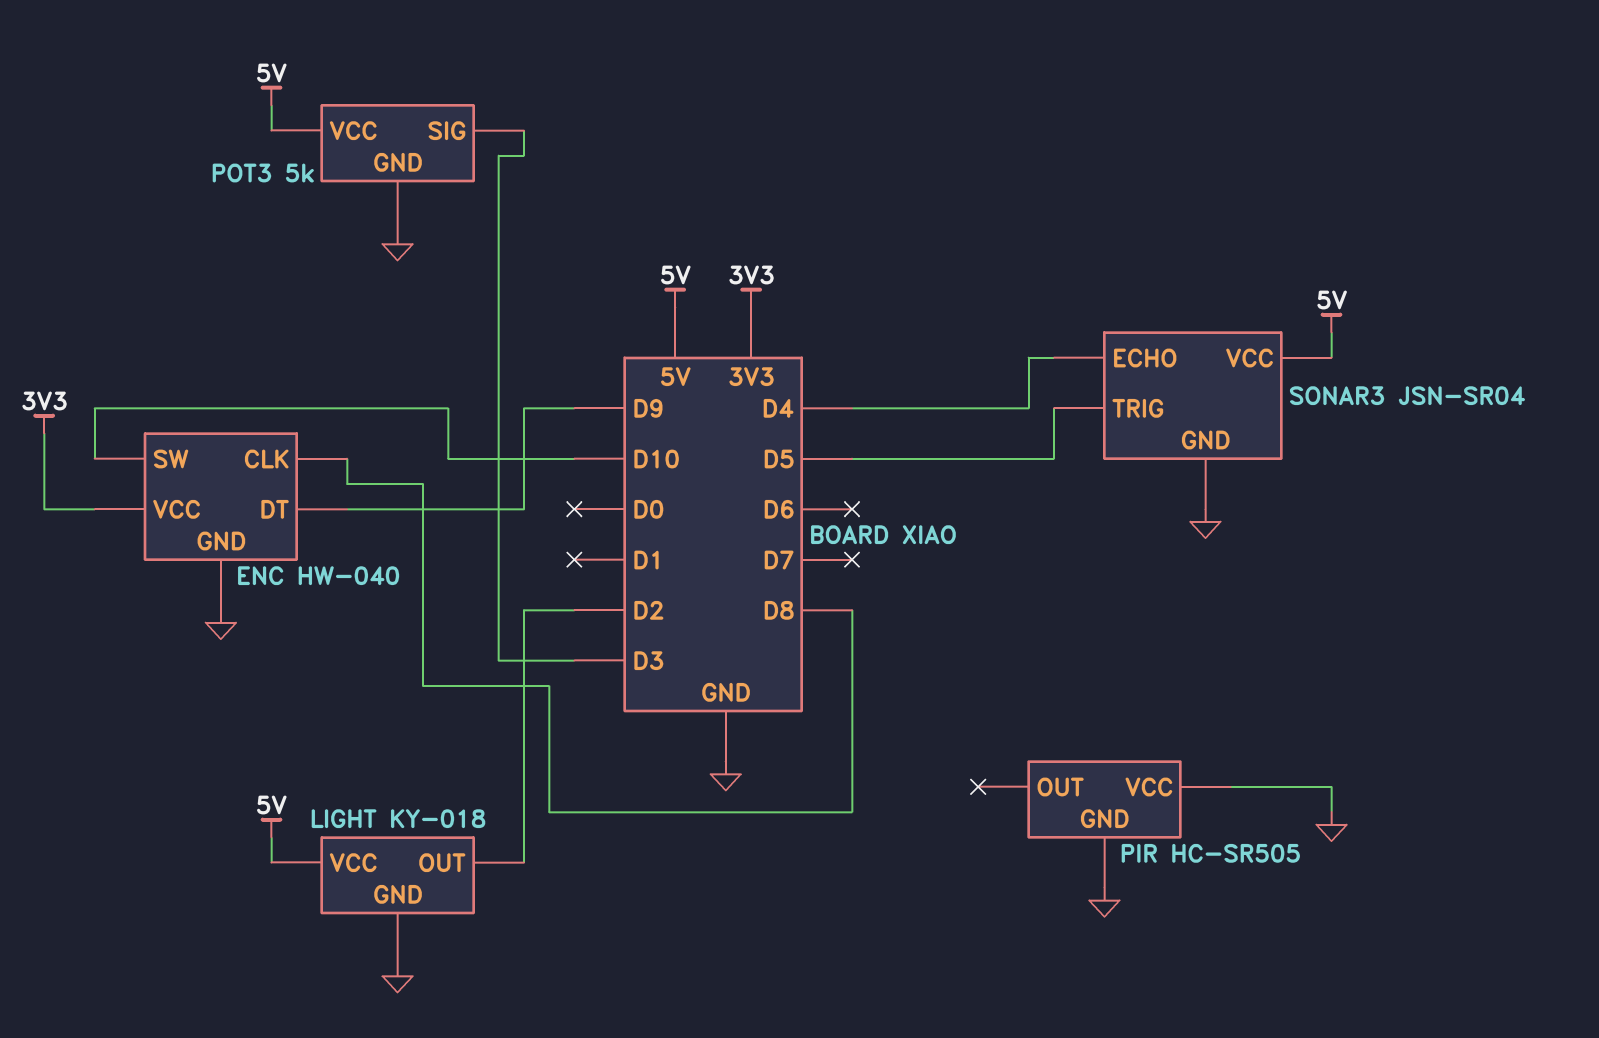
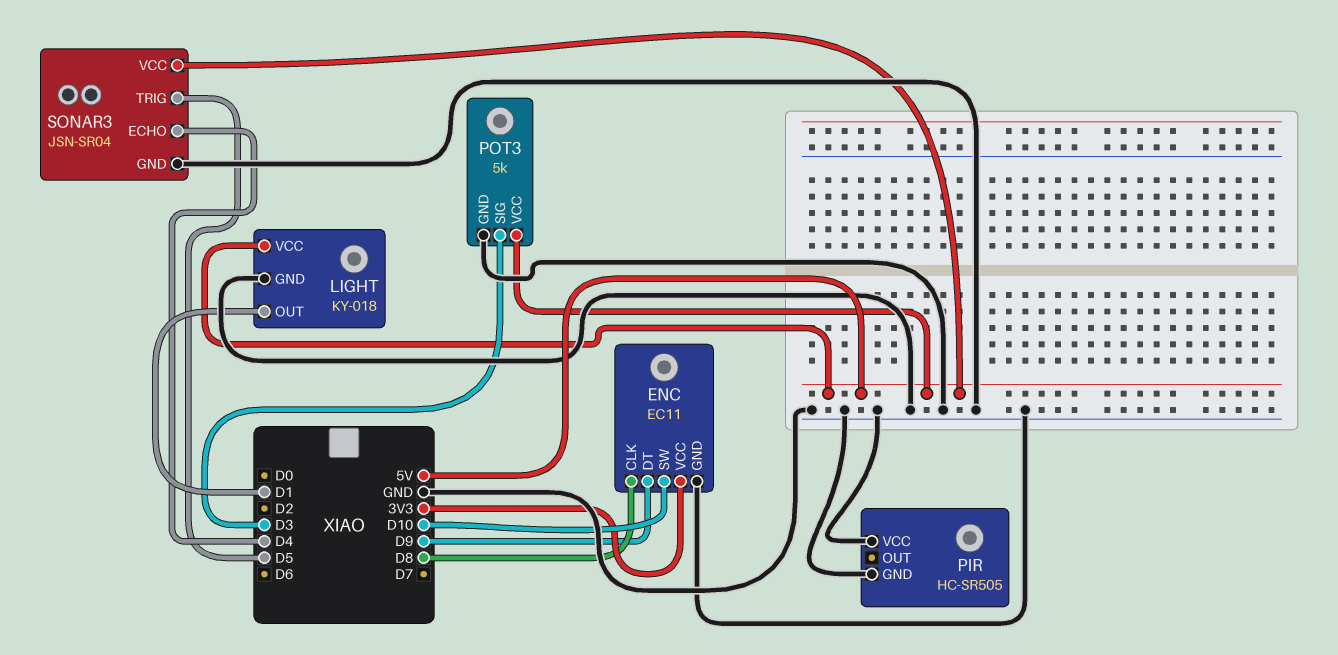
ENC: HW-040 -> EC11
LIGHT pin OUT: D2 -> D1

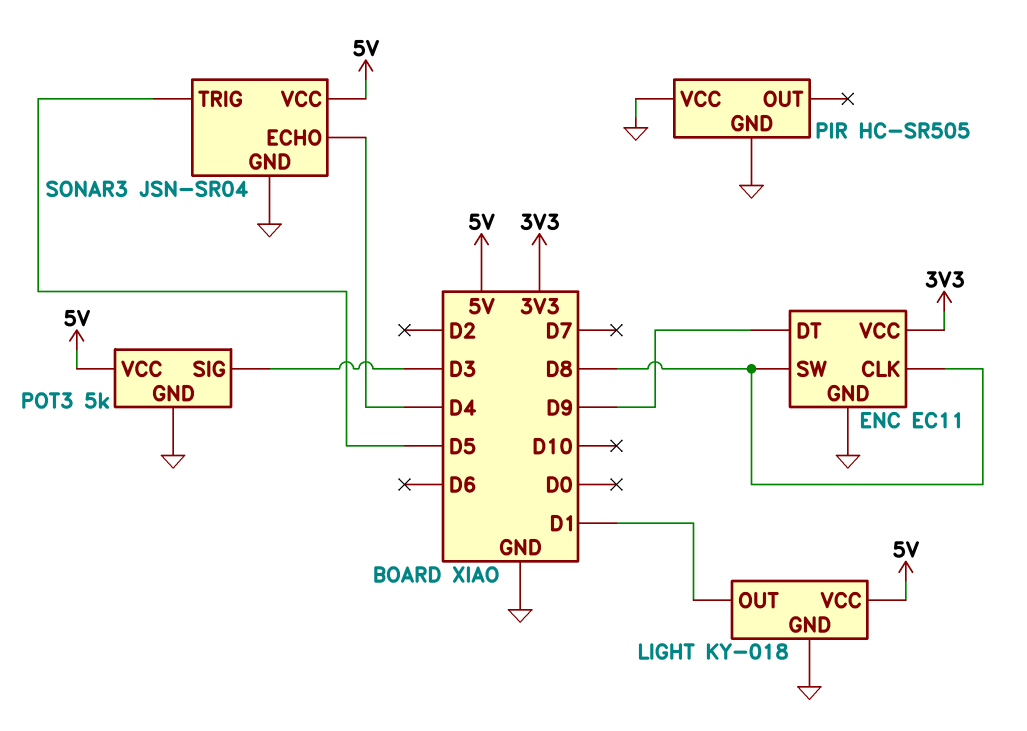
ENC pin SW: D10 -> D8

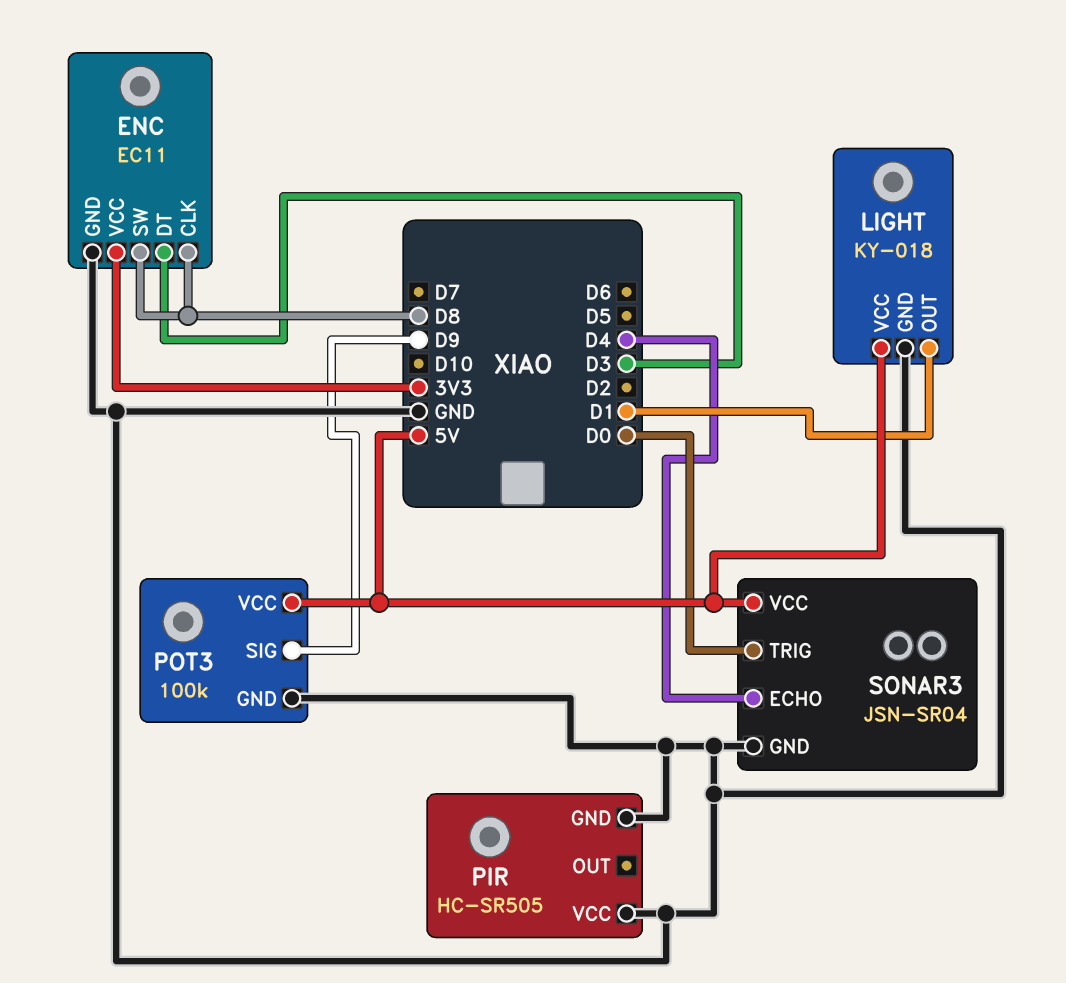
ENC pin DT: D9 -> D3
POT3: 5k -> 100k
POT3 pin SIG: D3 -> D9
SONAR3 pin TRIG: D5 -> D0

